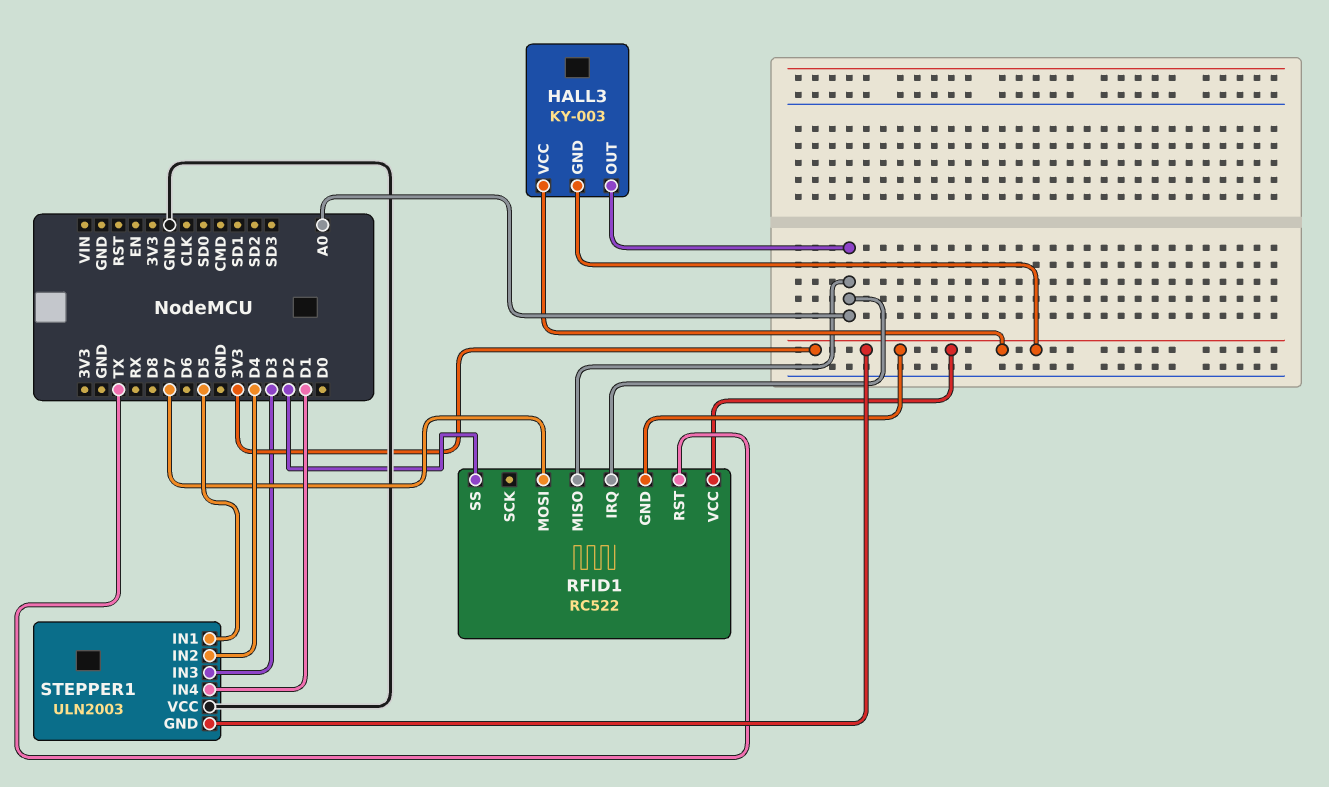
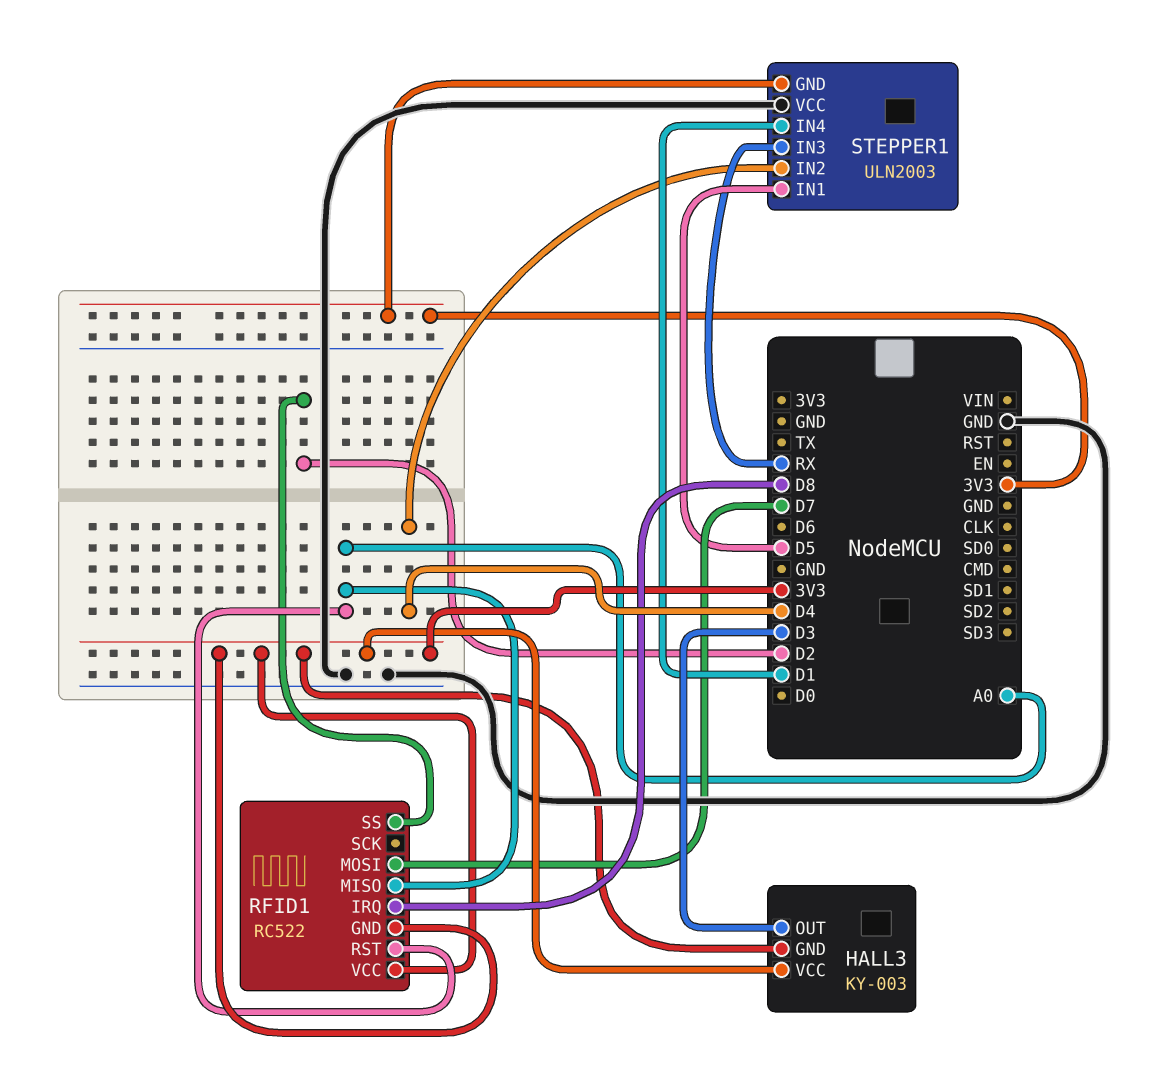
HALL3 pin OUT: A0 -> D3
RFID1 pin IRQ: A0 -> D8
RFID1 pin RST: TX -> A0
STEPPER1 pin IN3: D3 -> RX

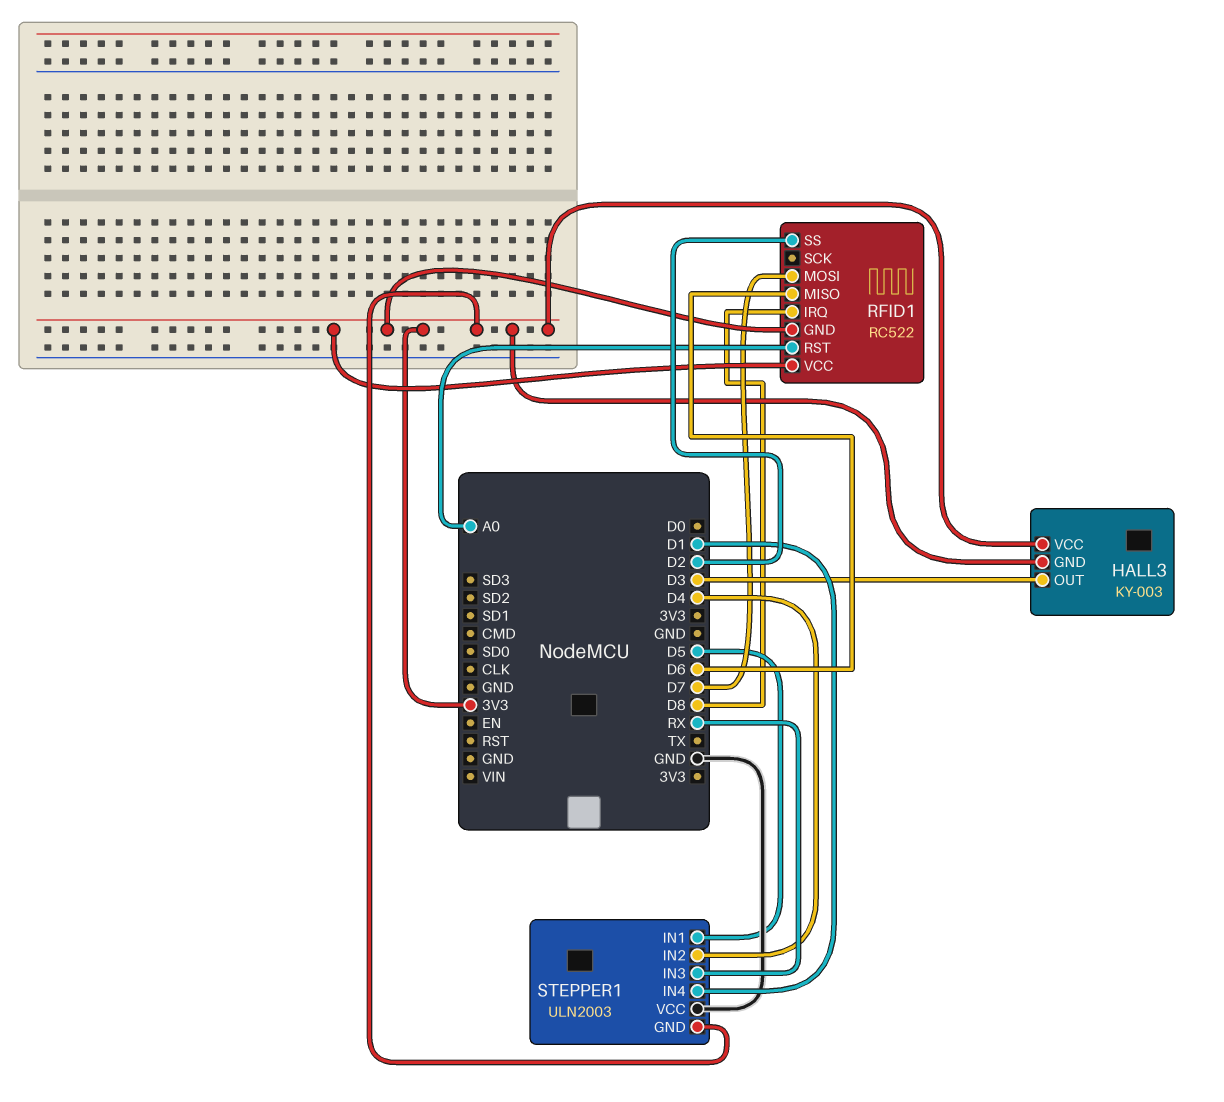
RFID1 pin MISO: A0 -> D6

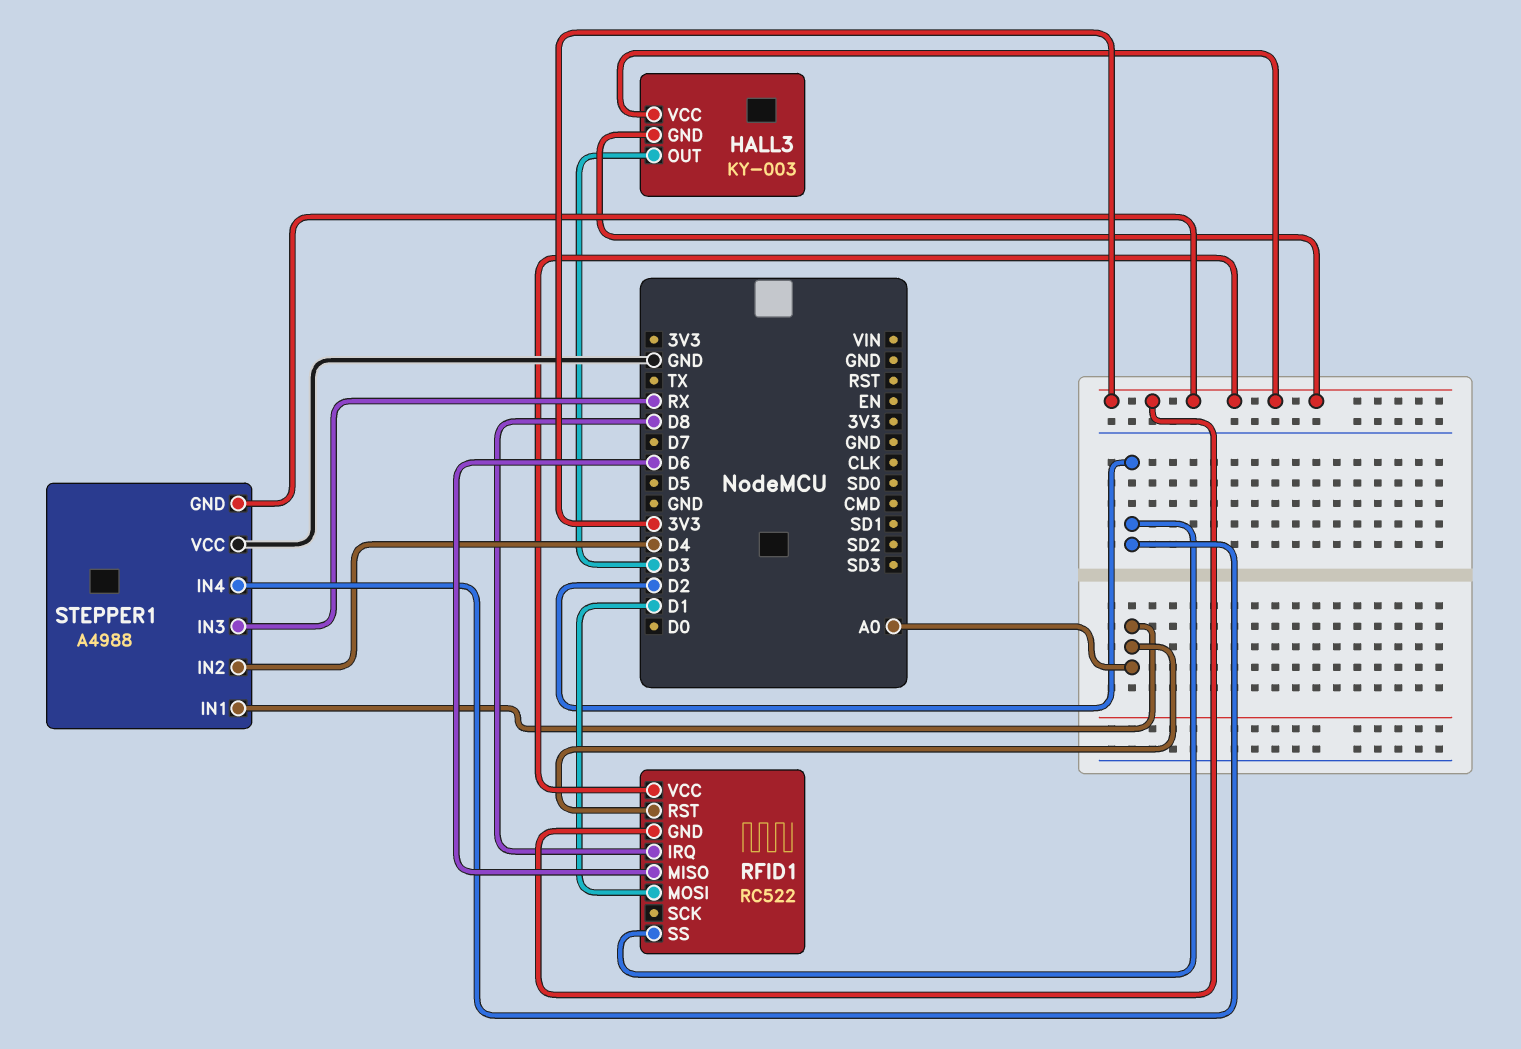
RFID1 pin MOSI: D7 -> D1
STEPPER1: ULN2003 -> A4988
STEPPER1 pin IN1: D5 -> A0
STEPPER1 pin IN4: D1 -> D2

